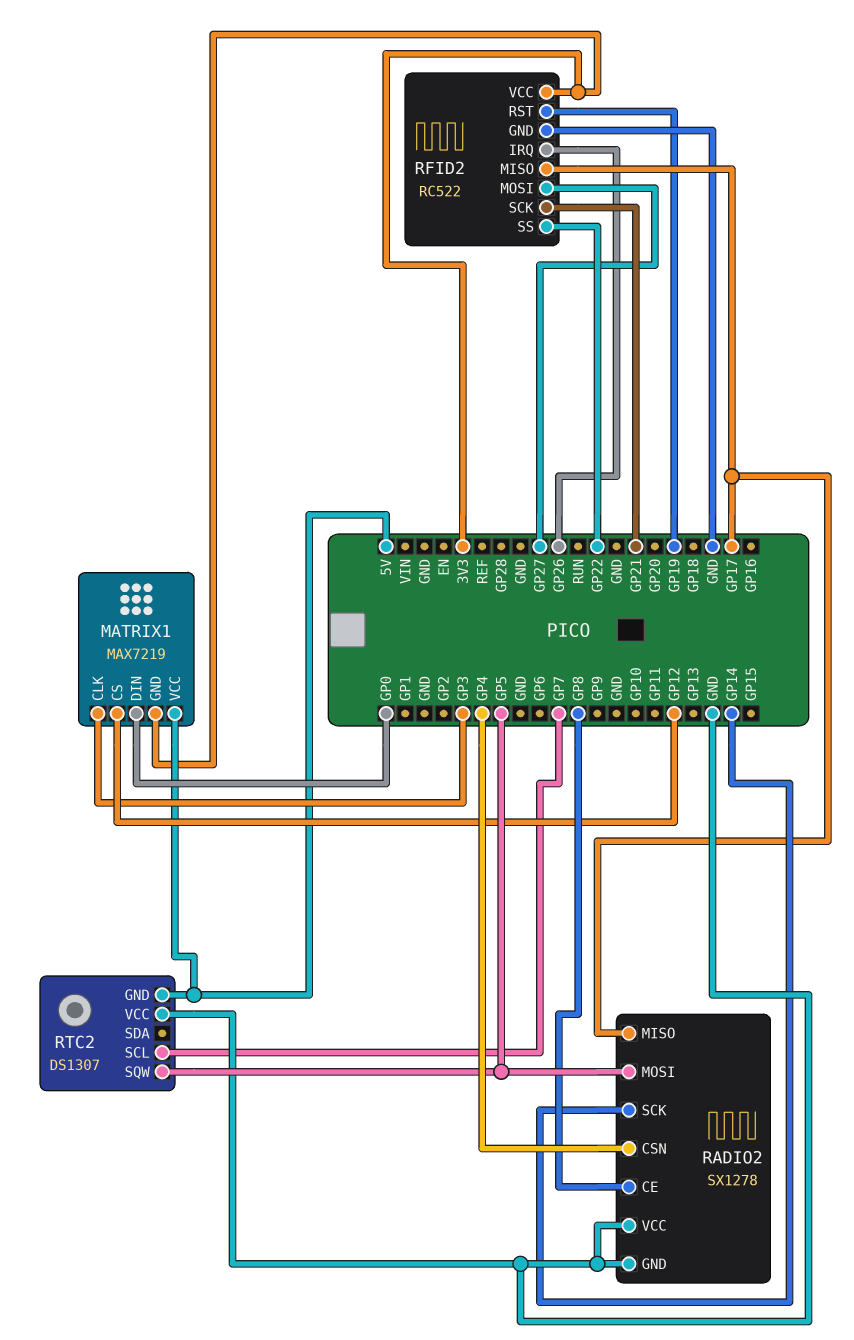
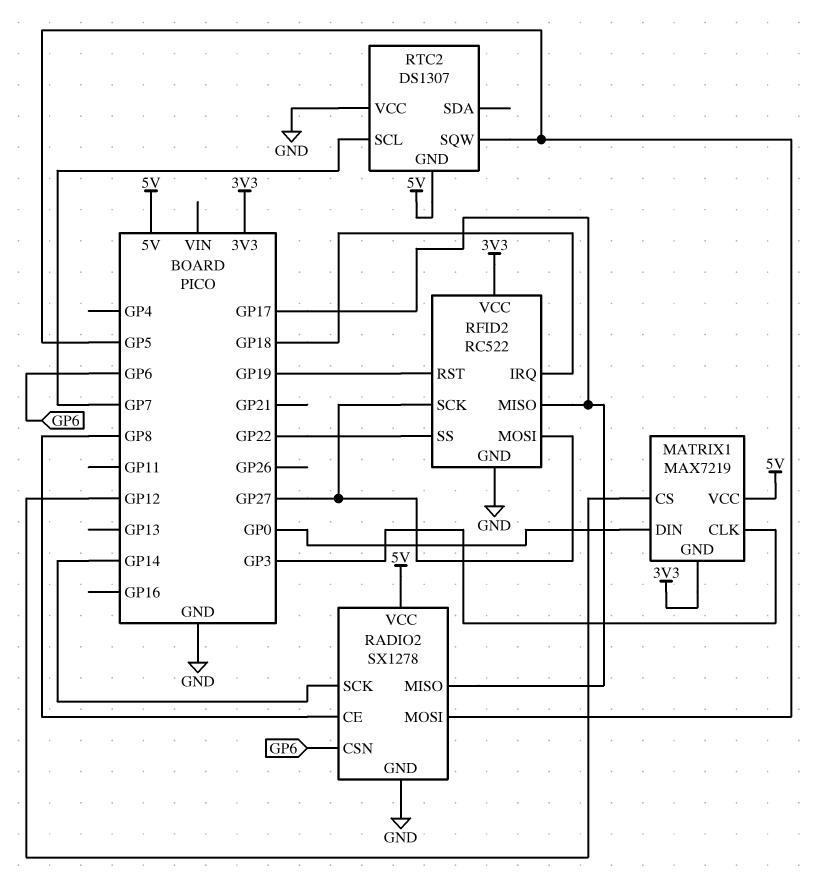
RADIO2 pin CSN: GP4 -> GP6
RADIO2 pin VCC: GND -> 5V
RFID2 pin IRQ: GP26 -> GP18
RFID2 pin SCK: GP21 -> GP27

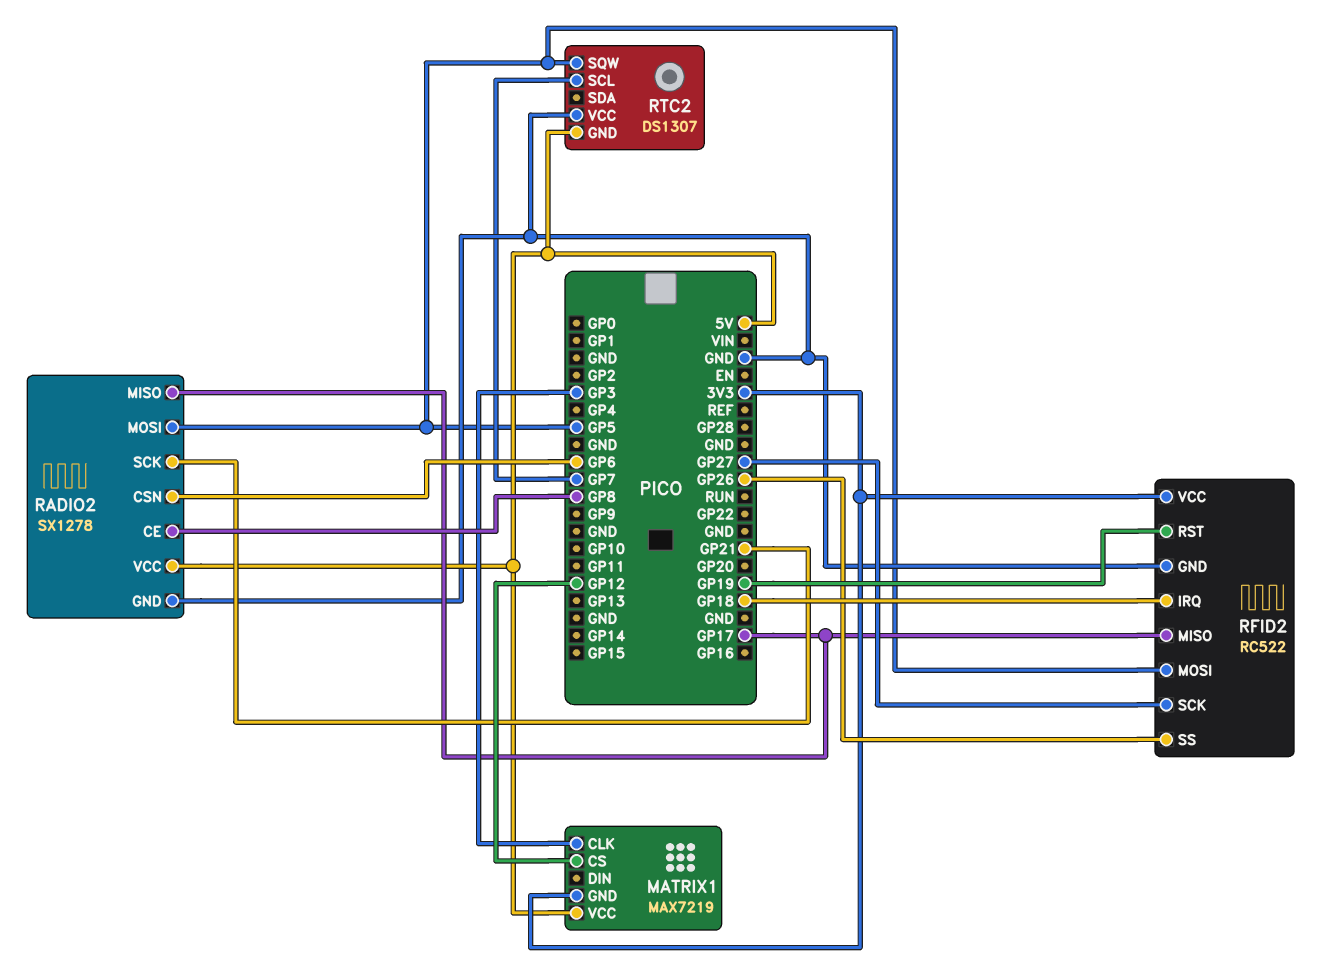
MATRIX1 pin DIN: GP0 -> none
RADIO2 pin SCK: GP14 -> GP21
RFID2 pin MOSI: GP27 -> GP5
RFID2 pin SS: GP22 -> GP26

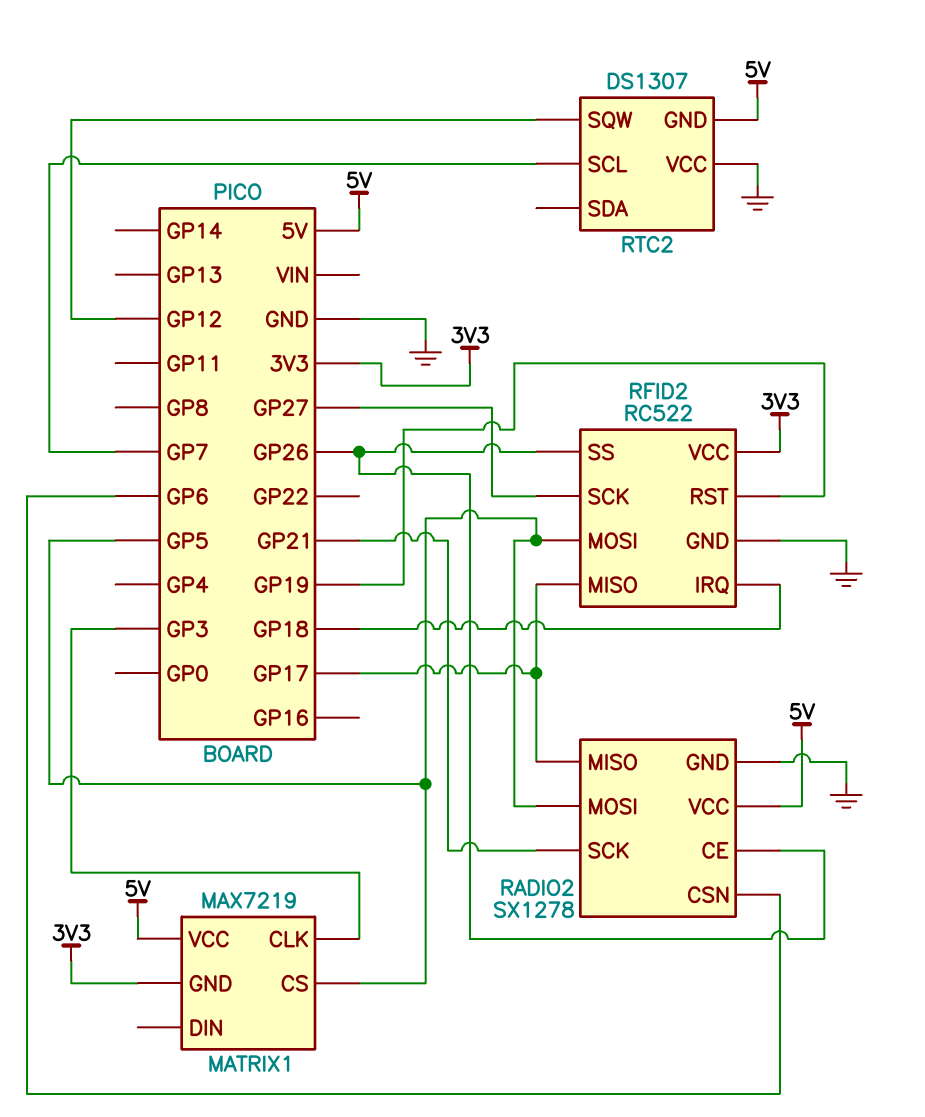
MATRIX1 pin CS: GP12 -> GP5
RADIO2 pin CE: GP8 -> GP26
RTC2 pin SQW: GP5 -> GP12

